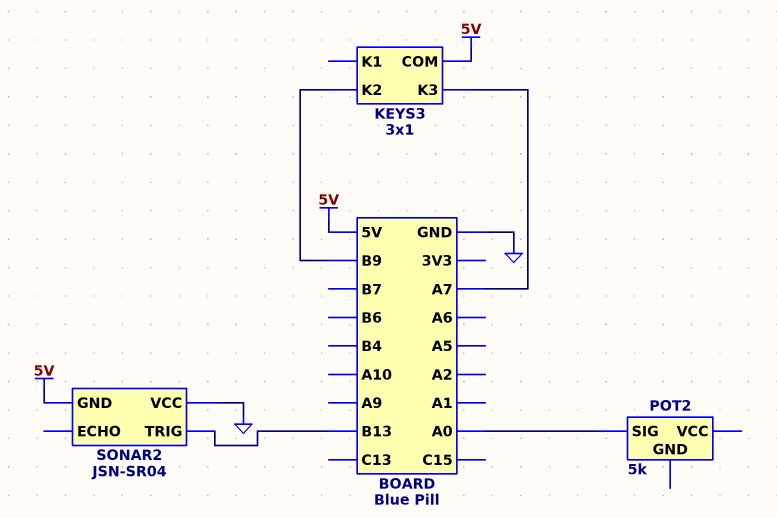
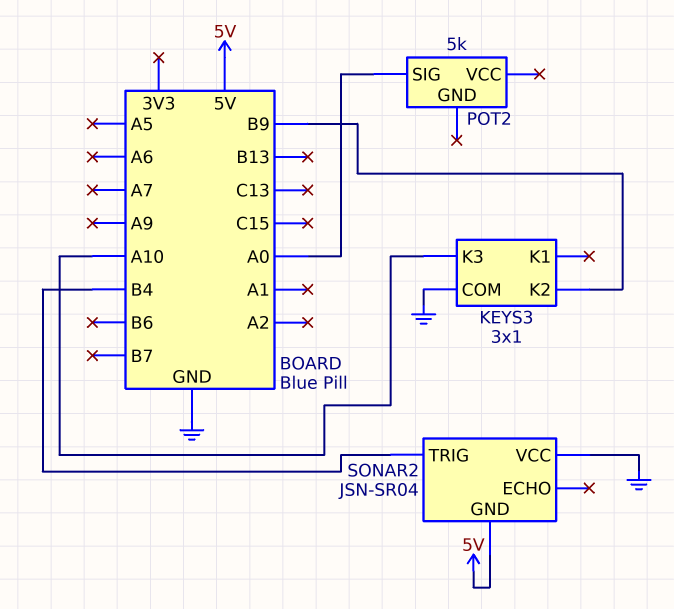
KEYS3 pin COM: 5V -> GND
KEYS3 pin K3: A7 -> A10
SONAR2 pin TRIG: B13 -> B4

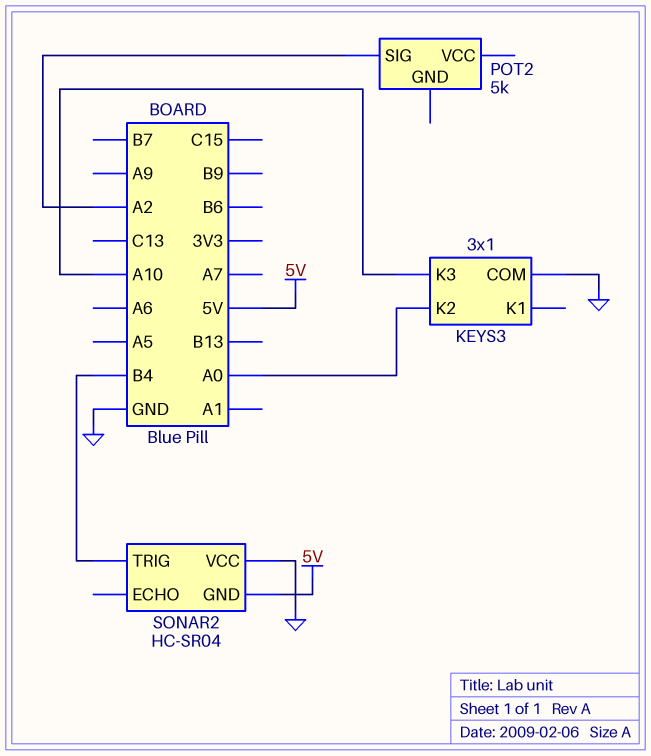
KEYS3 pin K2: B9 -> A0
POT2 pin SIG: A0 -> A2
SONAR2: JSN-SR04 -> HC-SR04

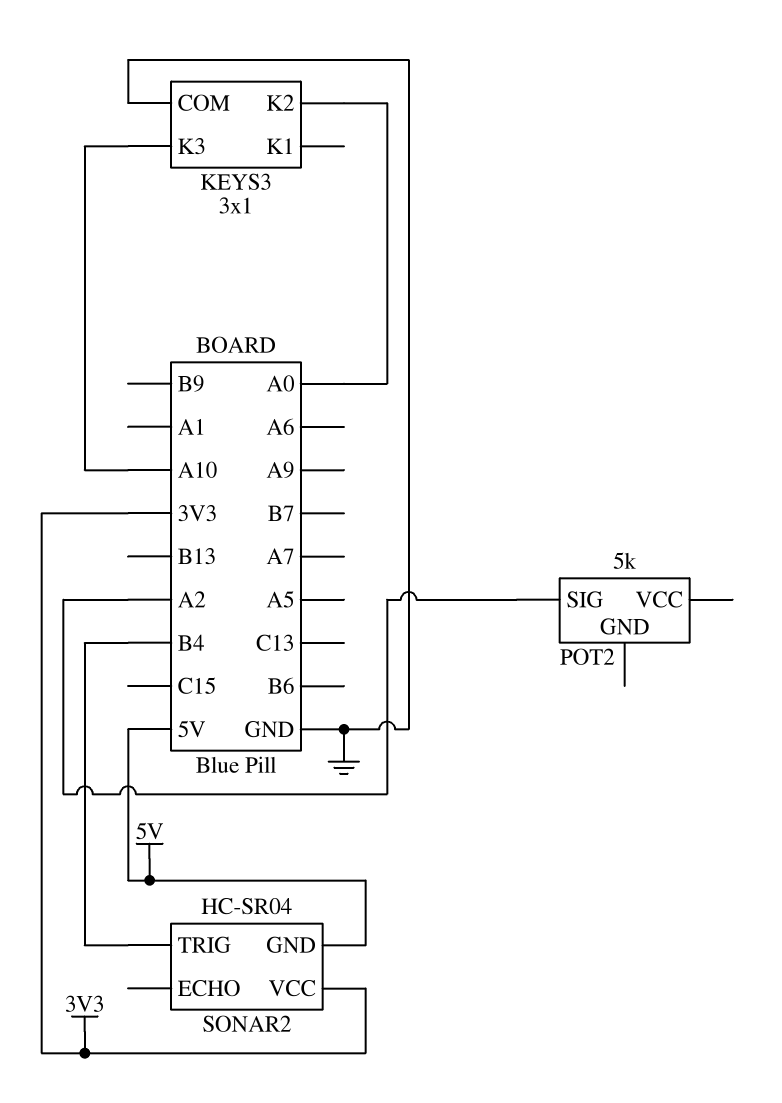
SONAR2 pin VCC: GND -> 3V3

